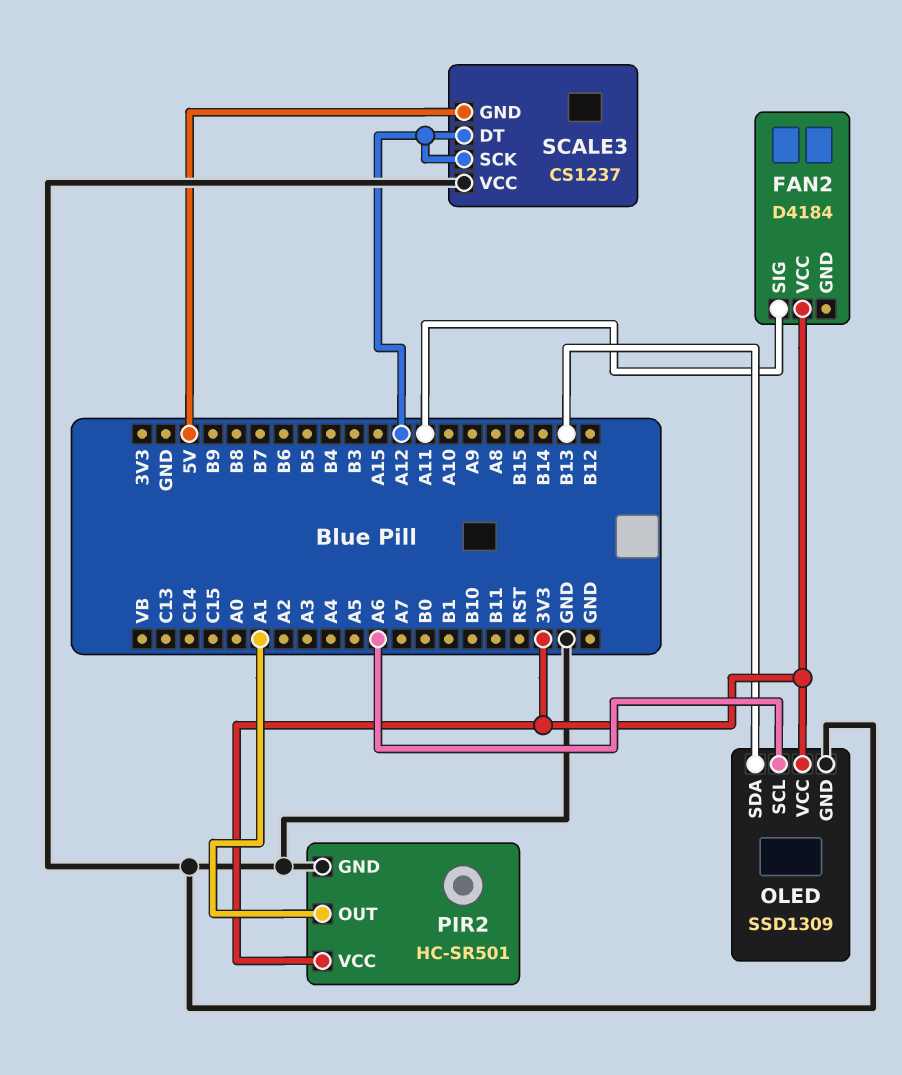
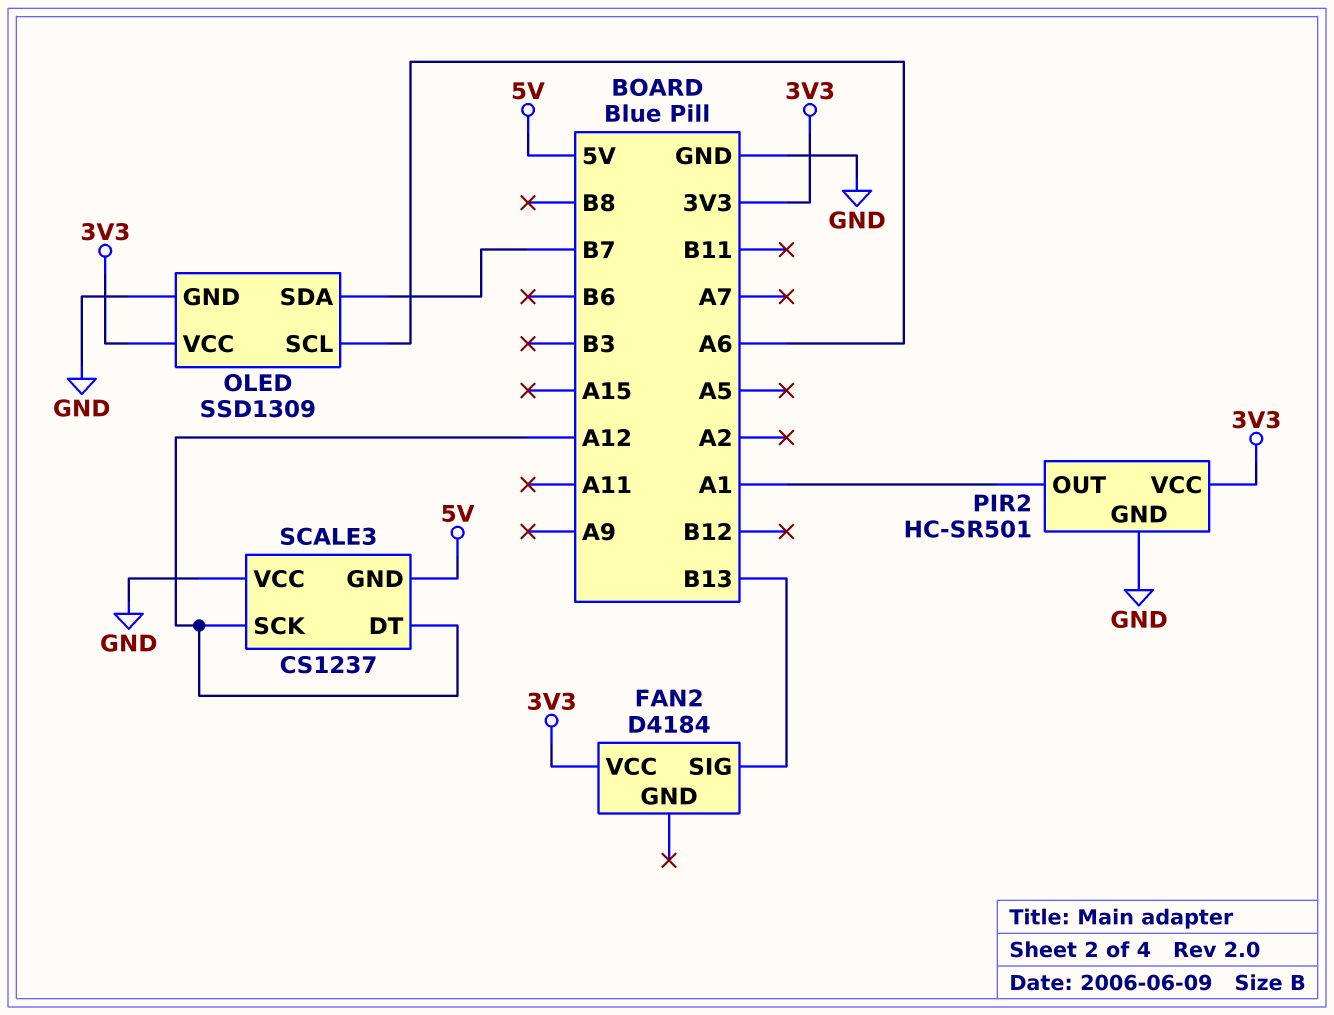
FAN2 pin SIG: A11 -> B13
OLED pin SDA: B13 -> B7

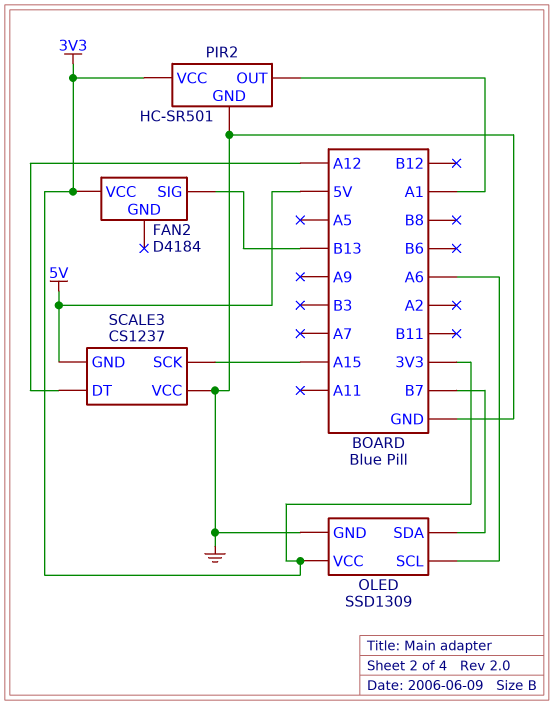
SCALE3 pin SCK: A12 -> A15

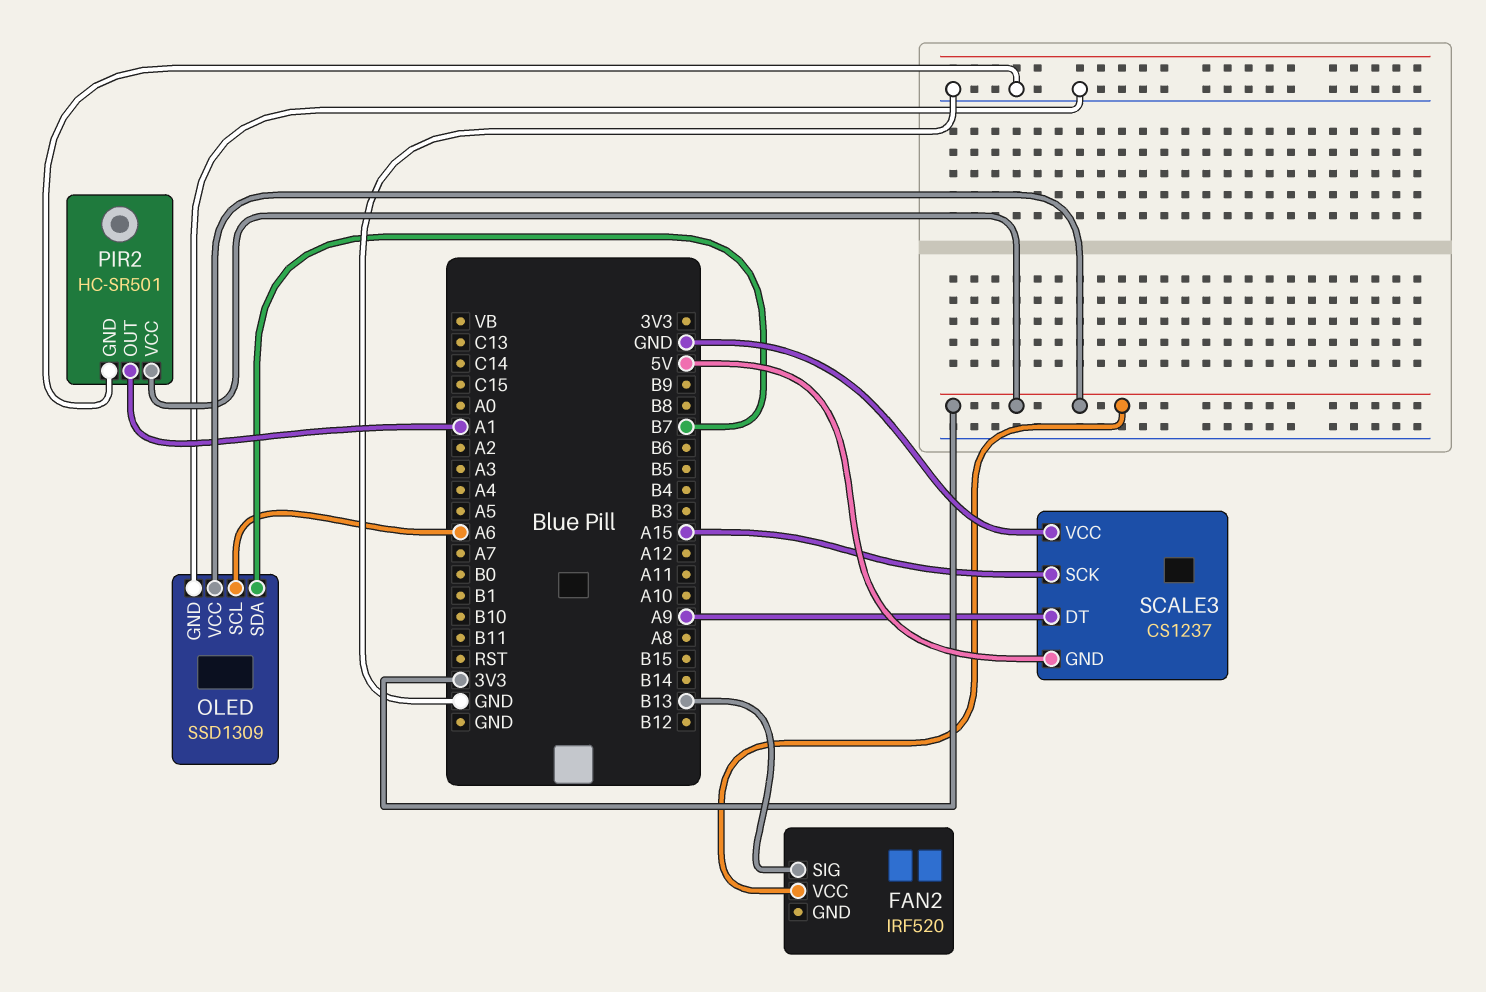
FAN2: D4184 -> IRF520
SCALE3 pin DT: A12 -> A9

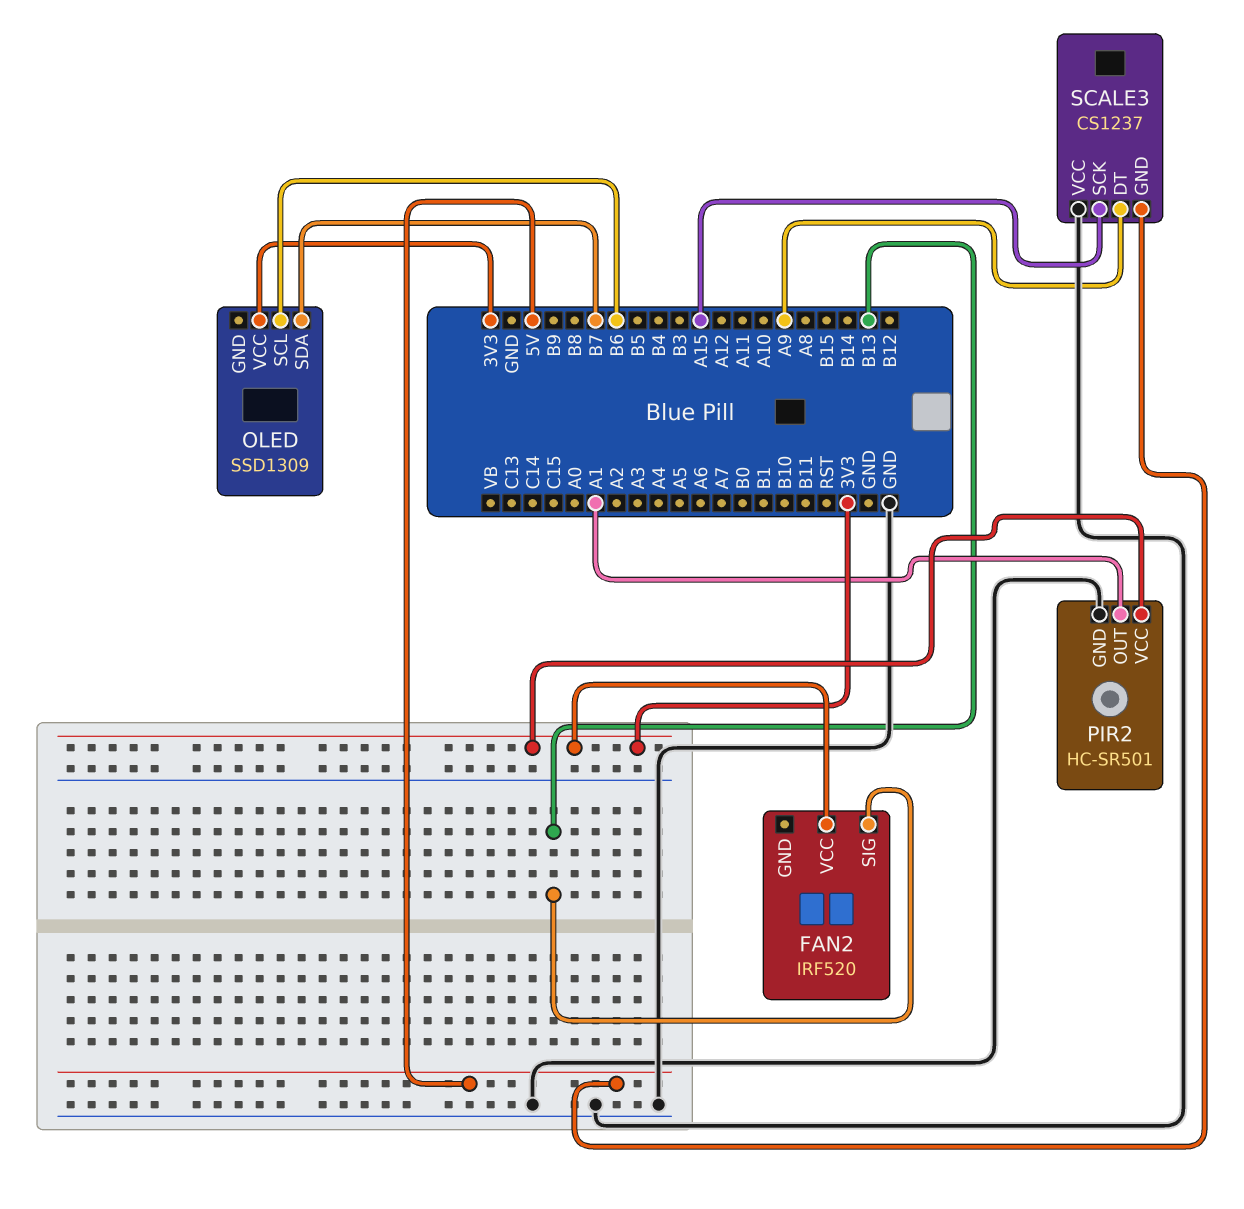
OLED pin GND: GND -> none
OLED pin SCL: A6 -> B6

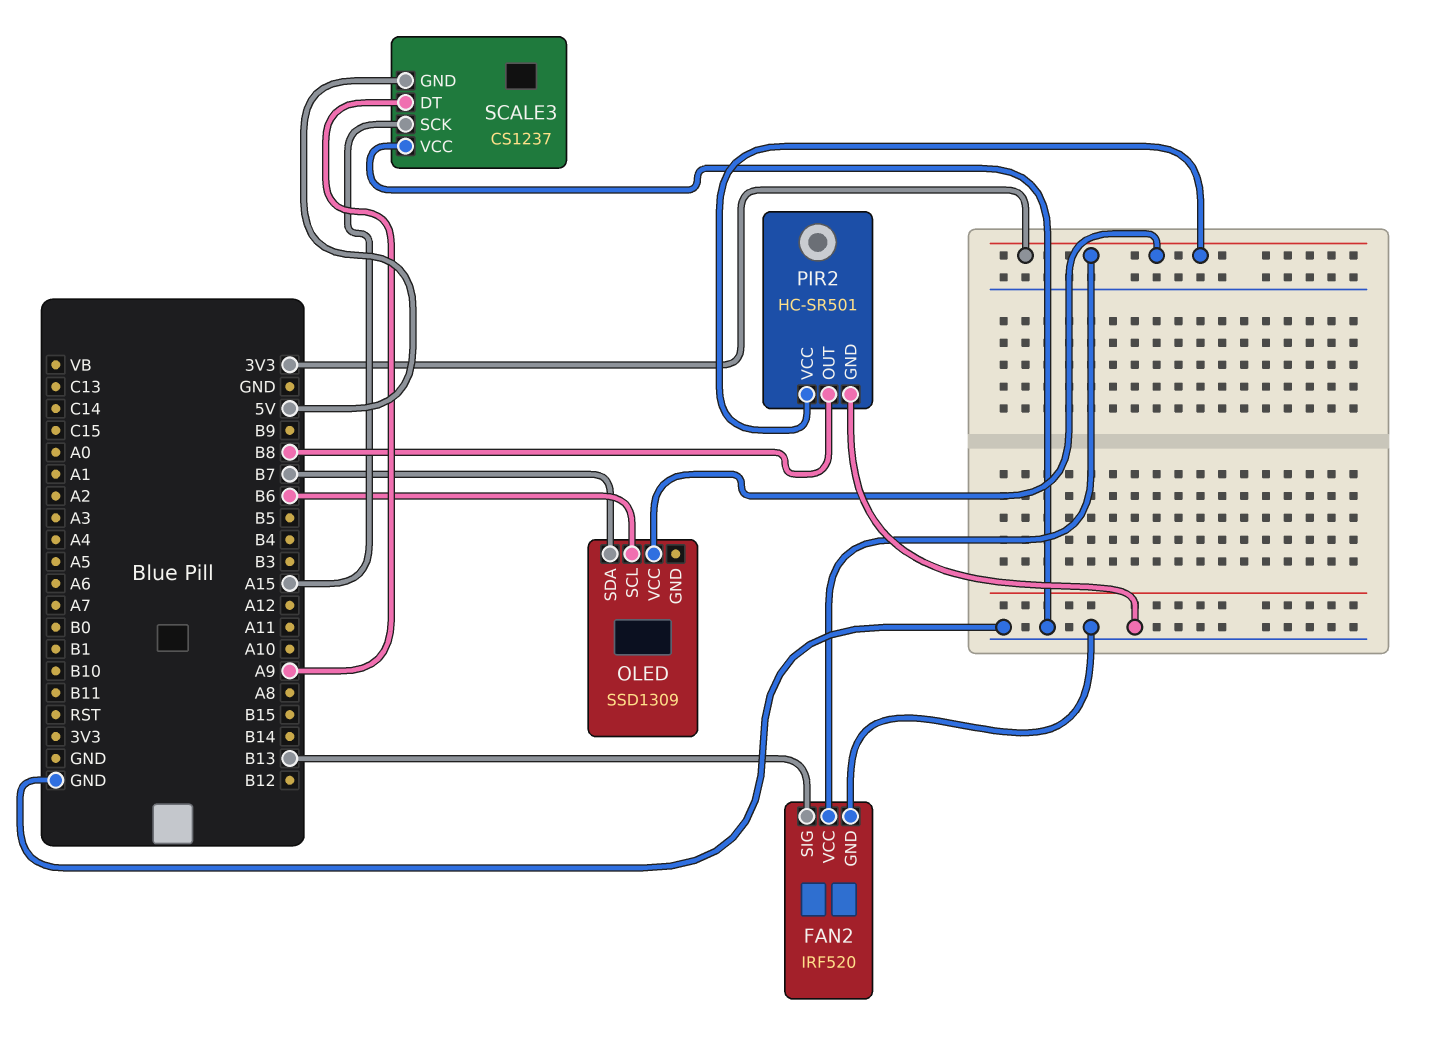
FAN2 pin GND: none -> GND
PIR2 pin OUT: A1 -> B8

